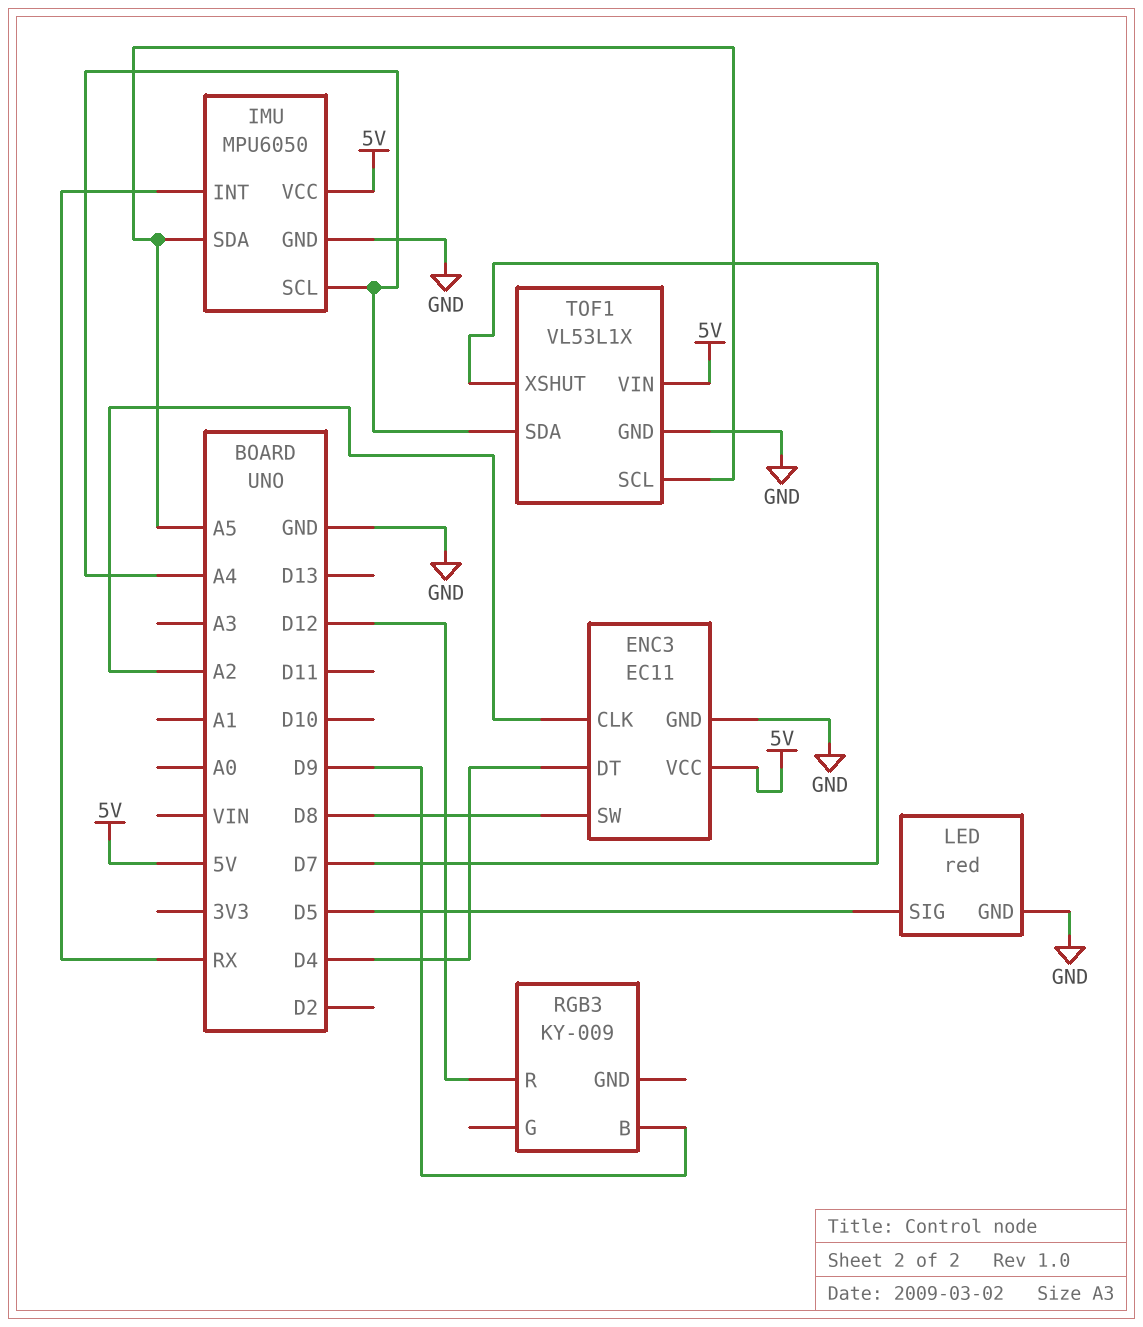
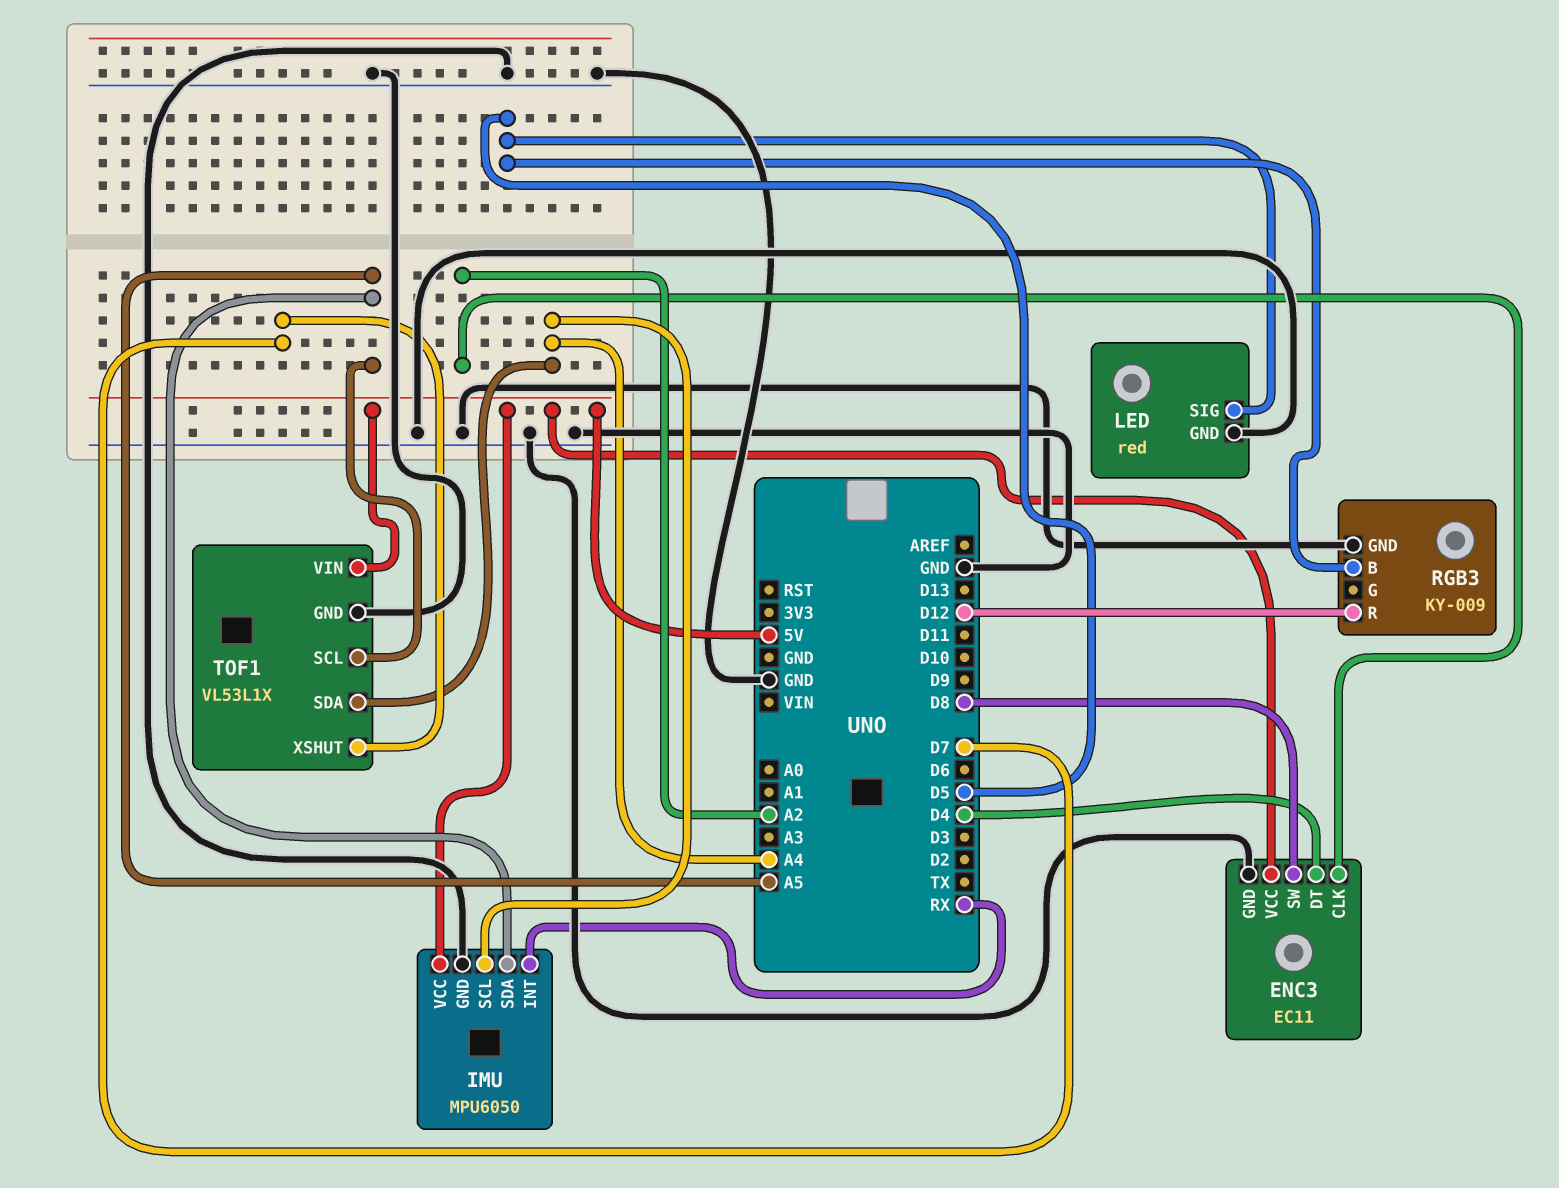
RGB3 pin B: D9 -> D5
RGB3 pin GND: none -> GND

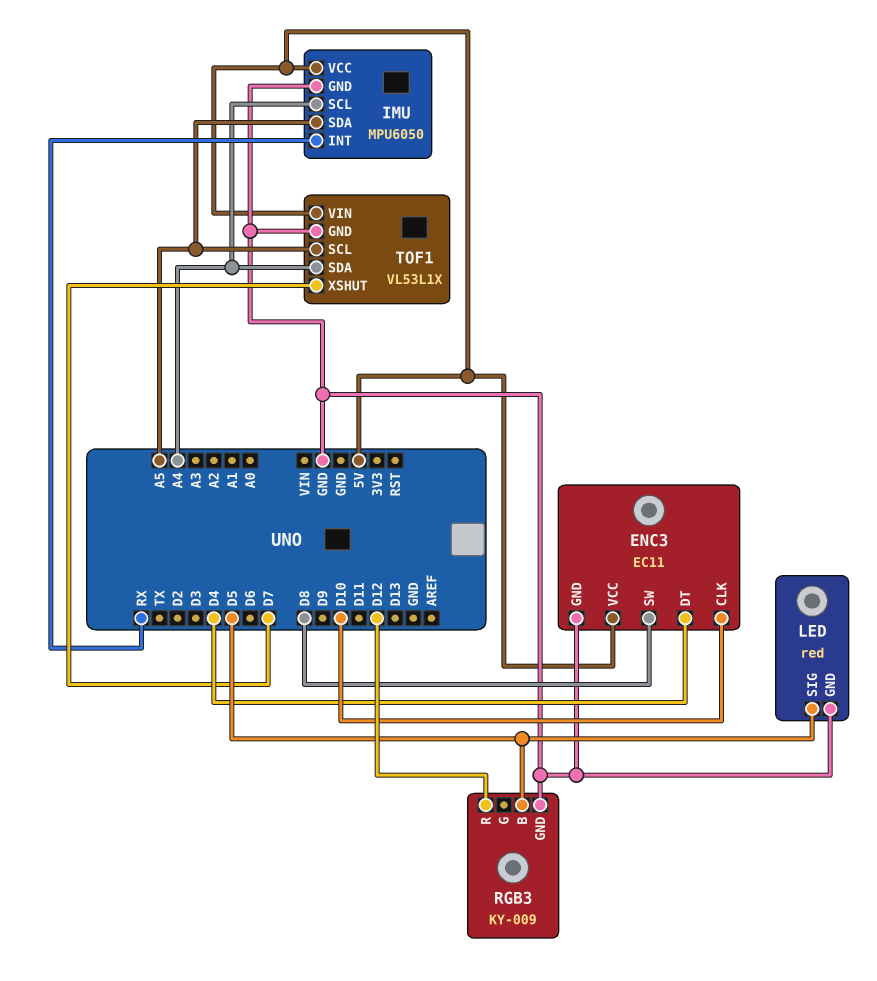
ENC3 pin CLK: A2 -> D10

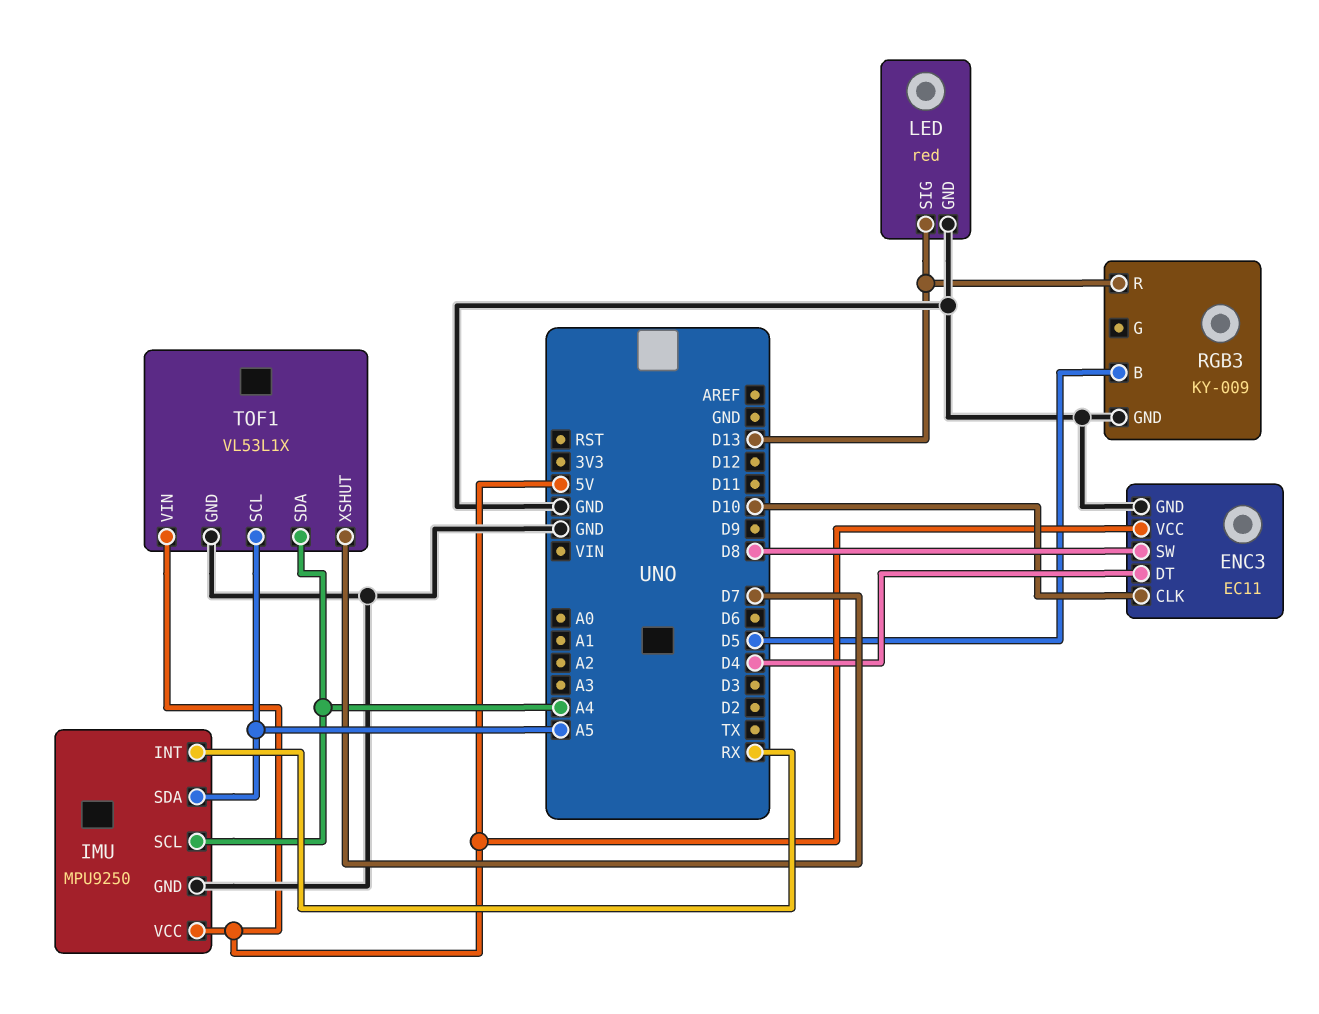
IMU: MPU6050 -> MPU9250
LED pin SIG: D5 -> D13
RGB3 pin R: D12 -> D13

